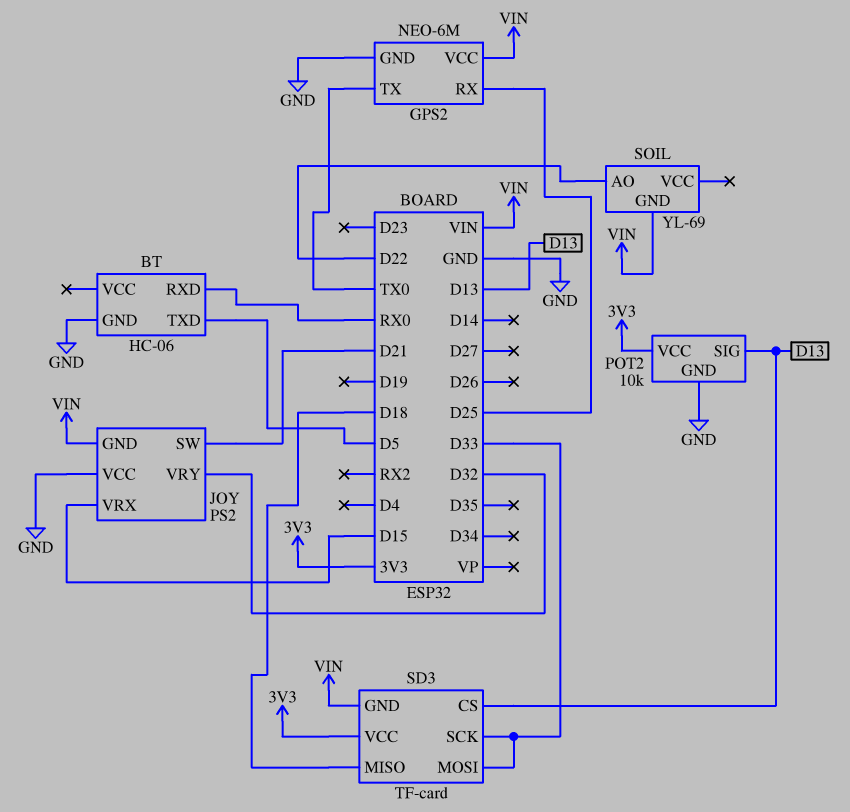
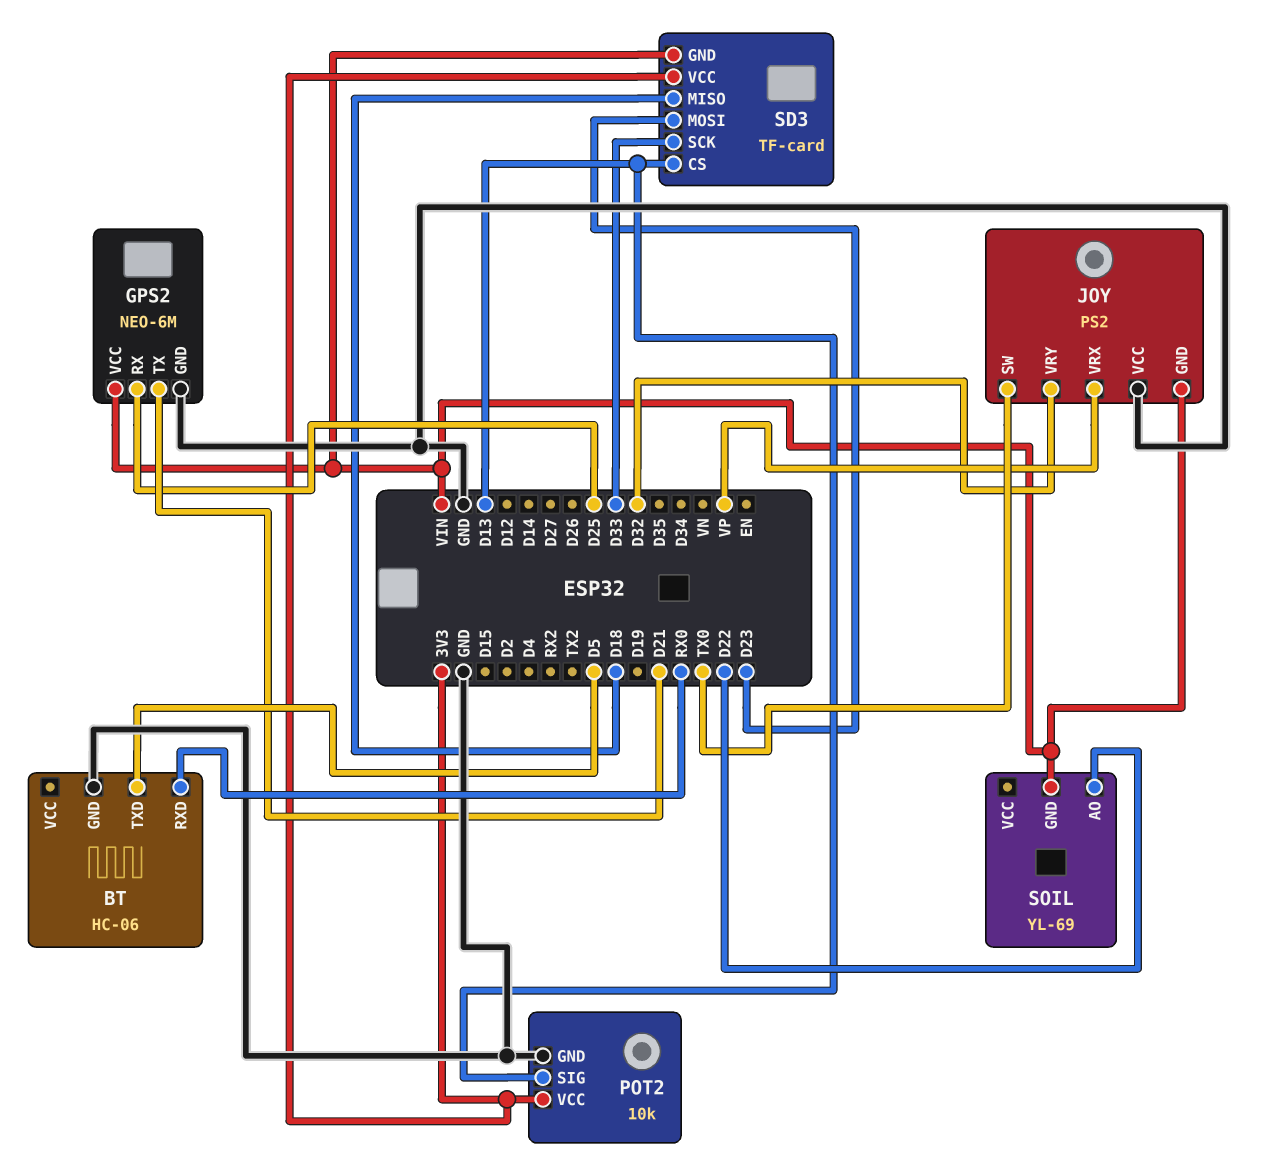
GPS2 pin TX: TX0 -> D21
JOY pin SW: D21 -> TX0
JOY pin VRX: D15 -> VP
SD3 pin MOSI: D33 -> D23

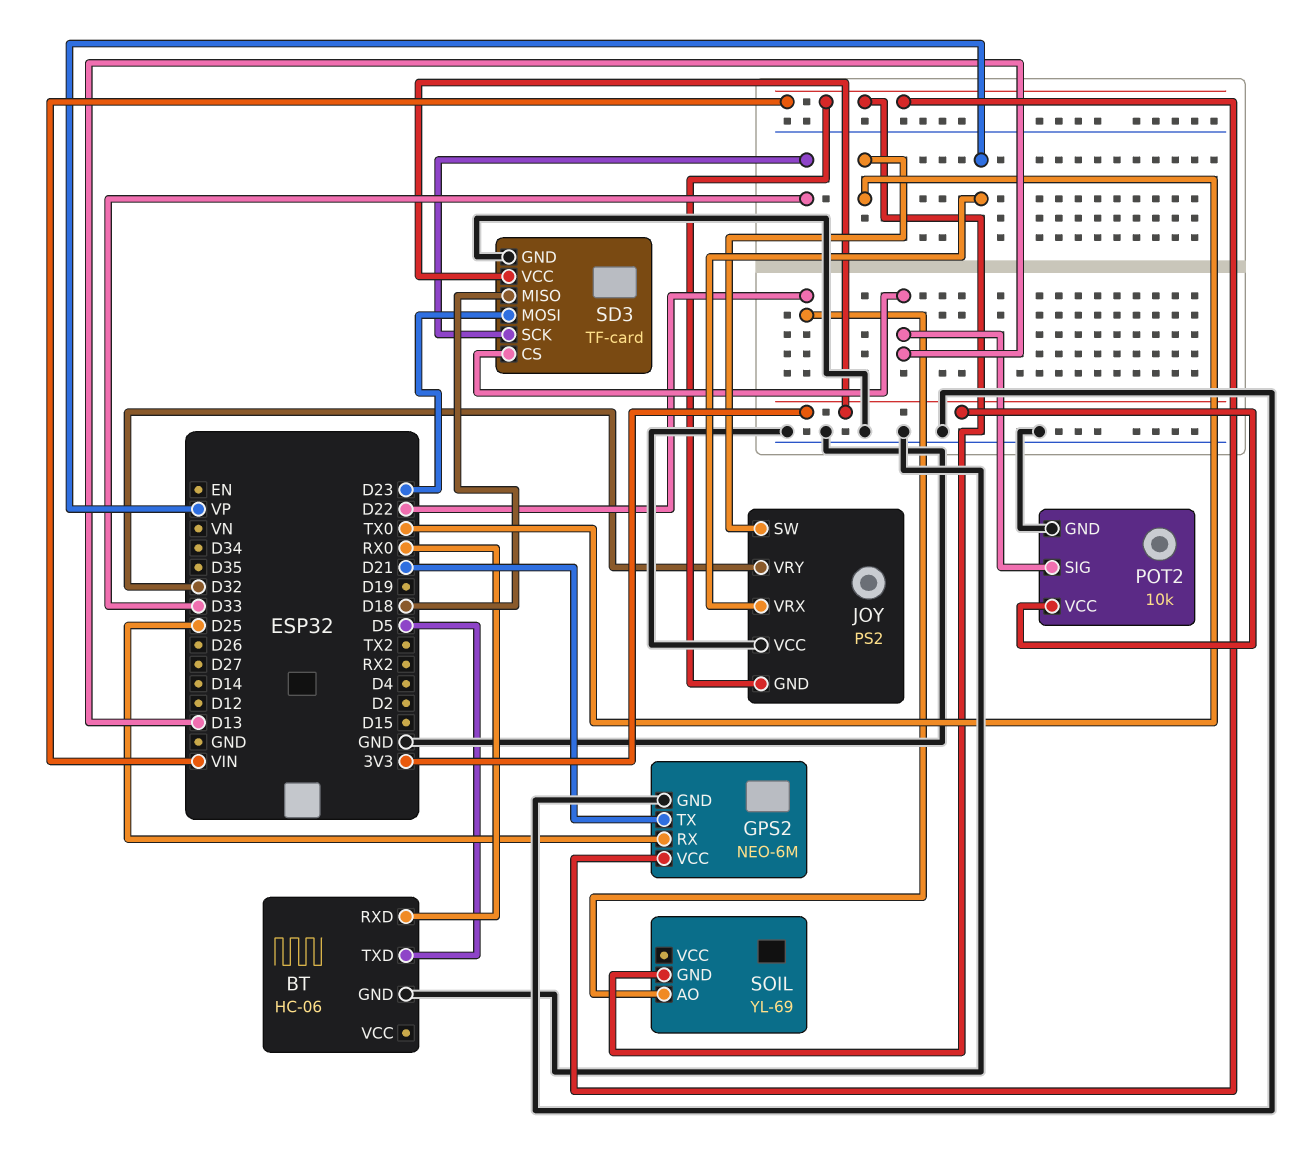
SD3 pin GND: VIN -> GND

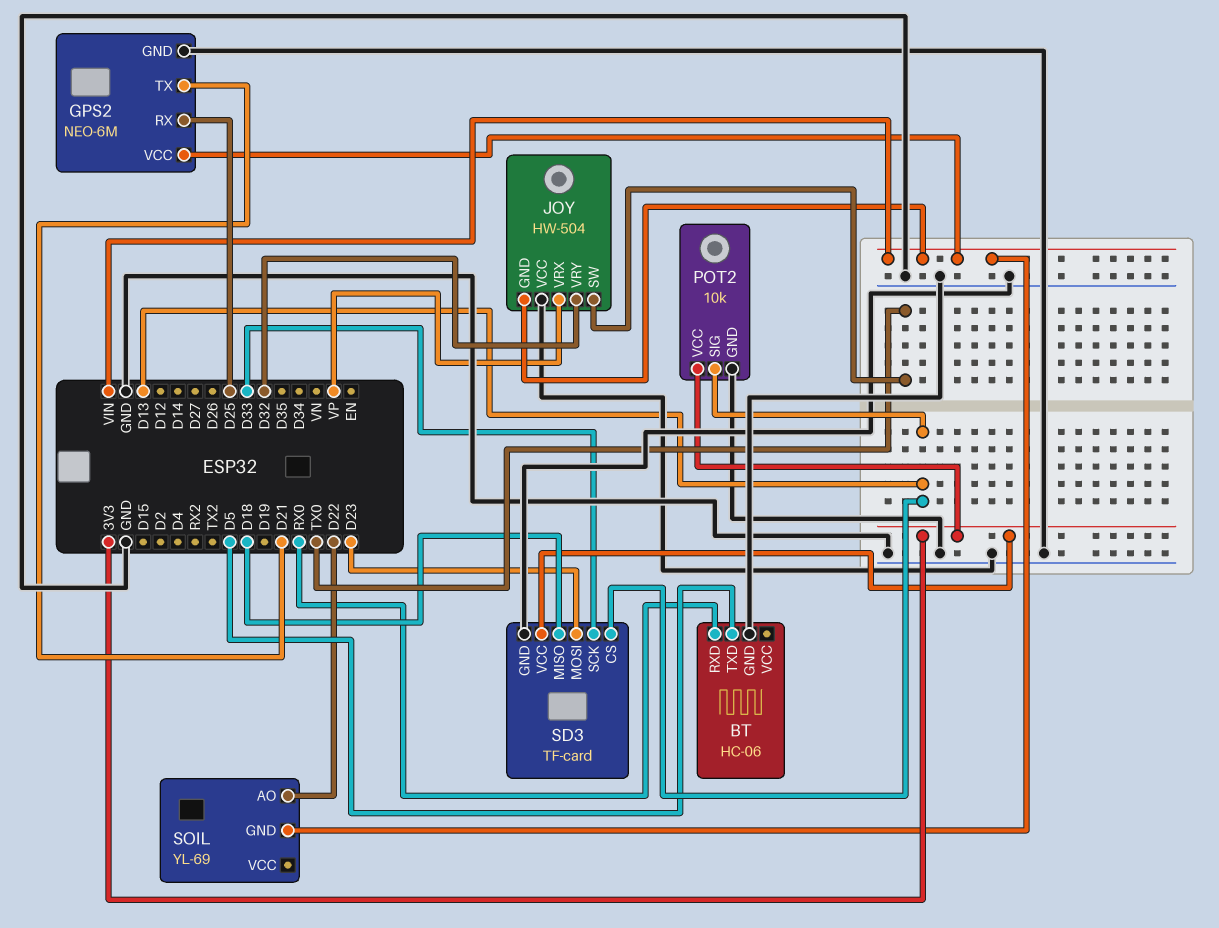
JOY: PS2 -> HW-504

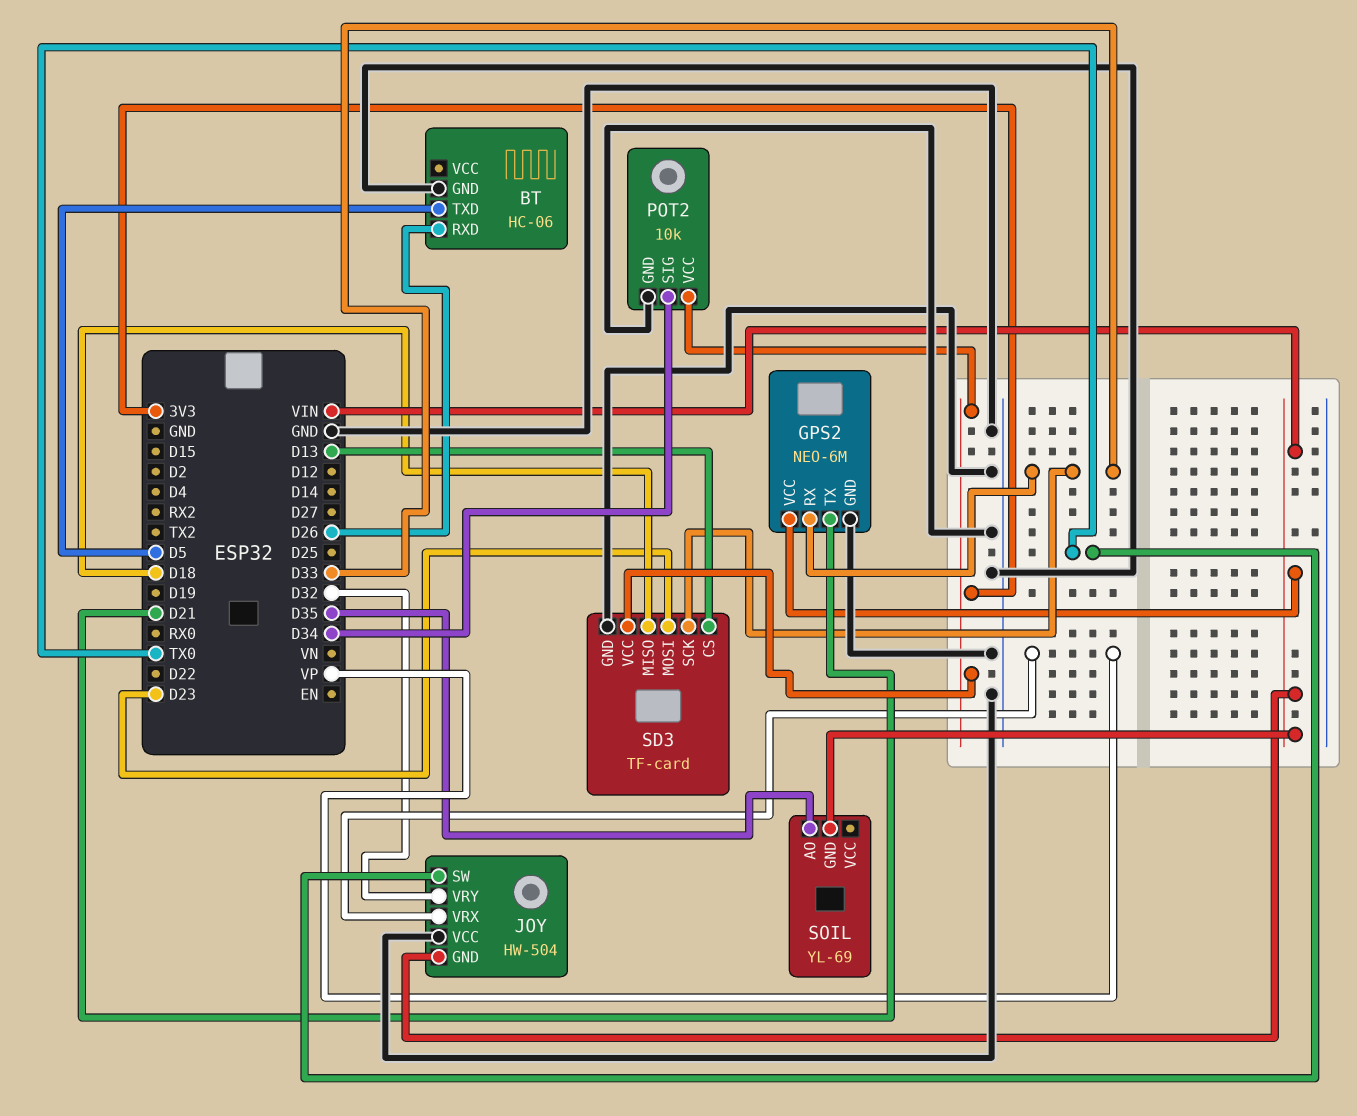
BT pin RXD: RX0 -> D26
GPS2 pin RX: D25 -> D33
POT2 pin SIG: D13 -> D34
SOIL pin AO: D22 -> D35

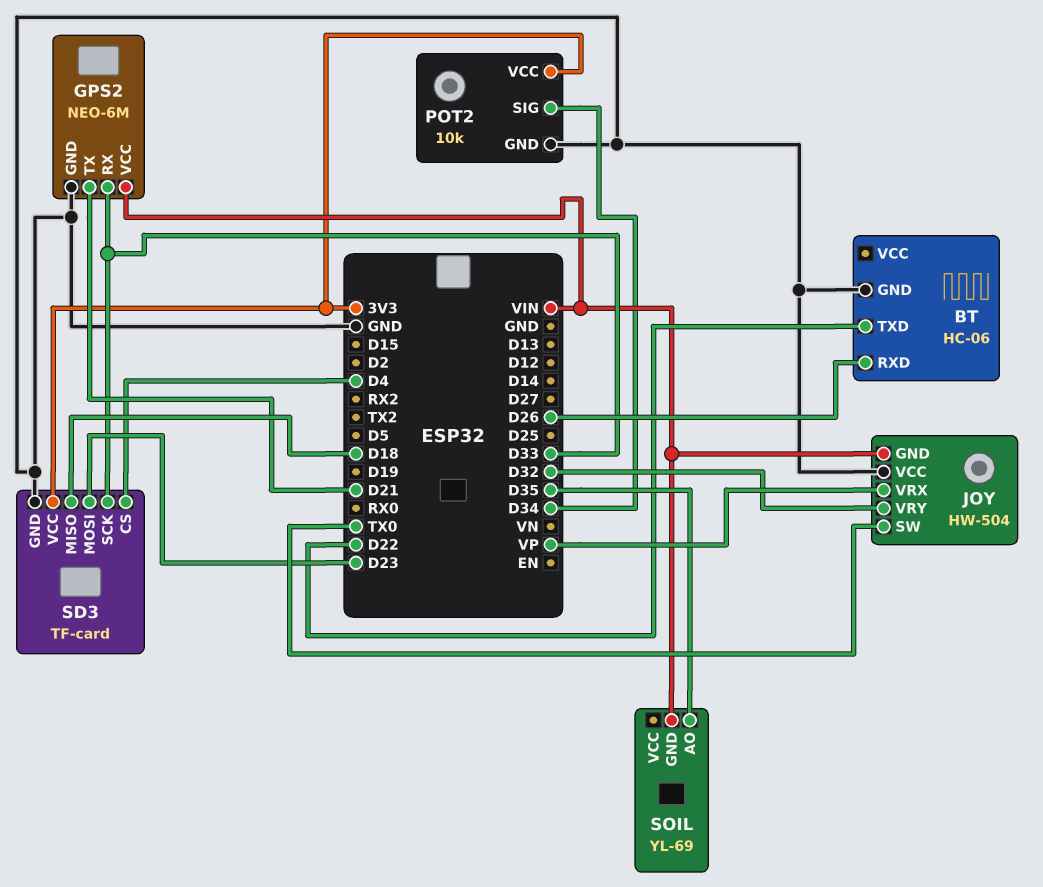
BT pin TXD: D5 -> D22
SD3 pin CS: D13 -> D4

